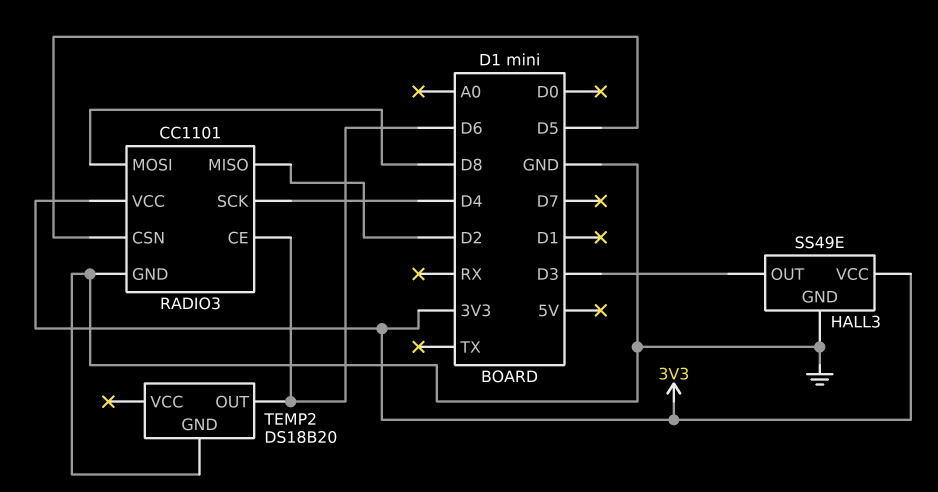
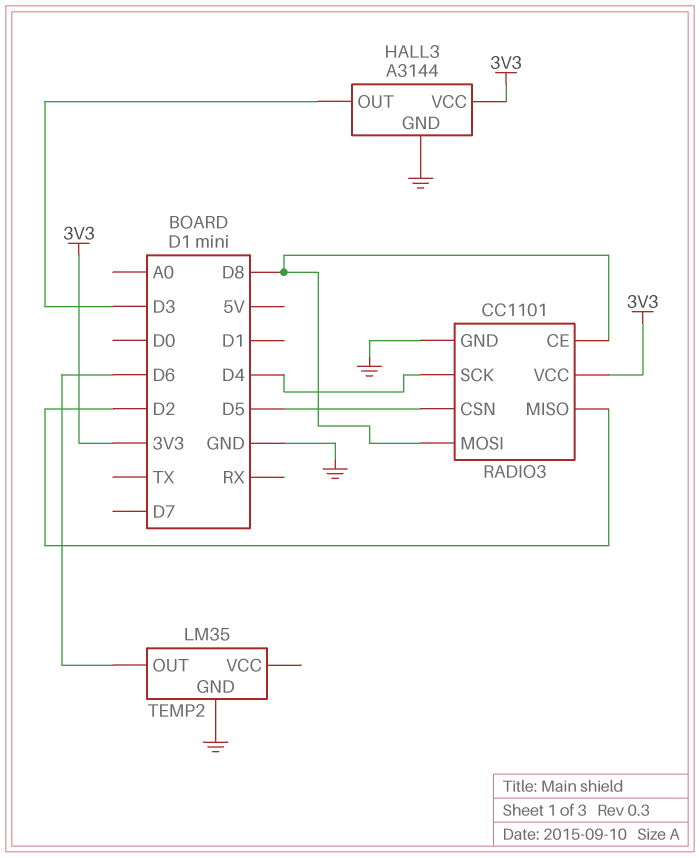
HALL3: SS49E -> A3144
RADIO3 pin CE: D6 -> D8
TEMP2: DS18B20 -> LM35

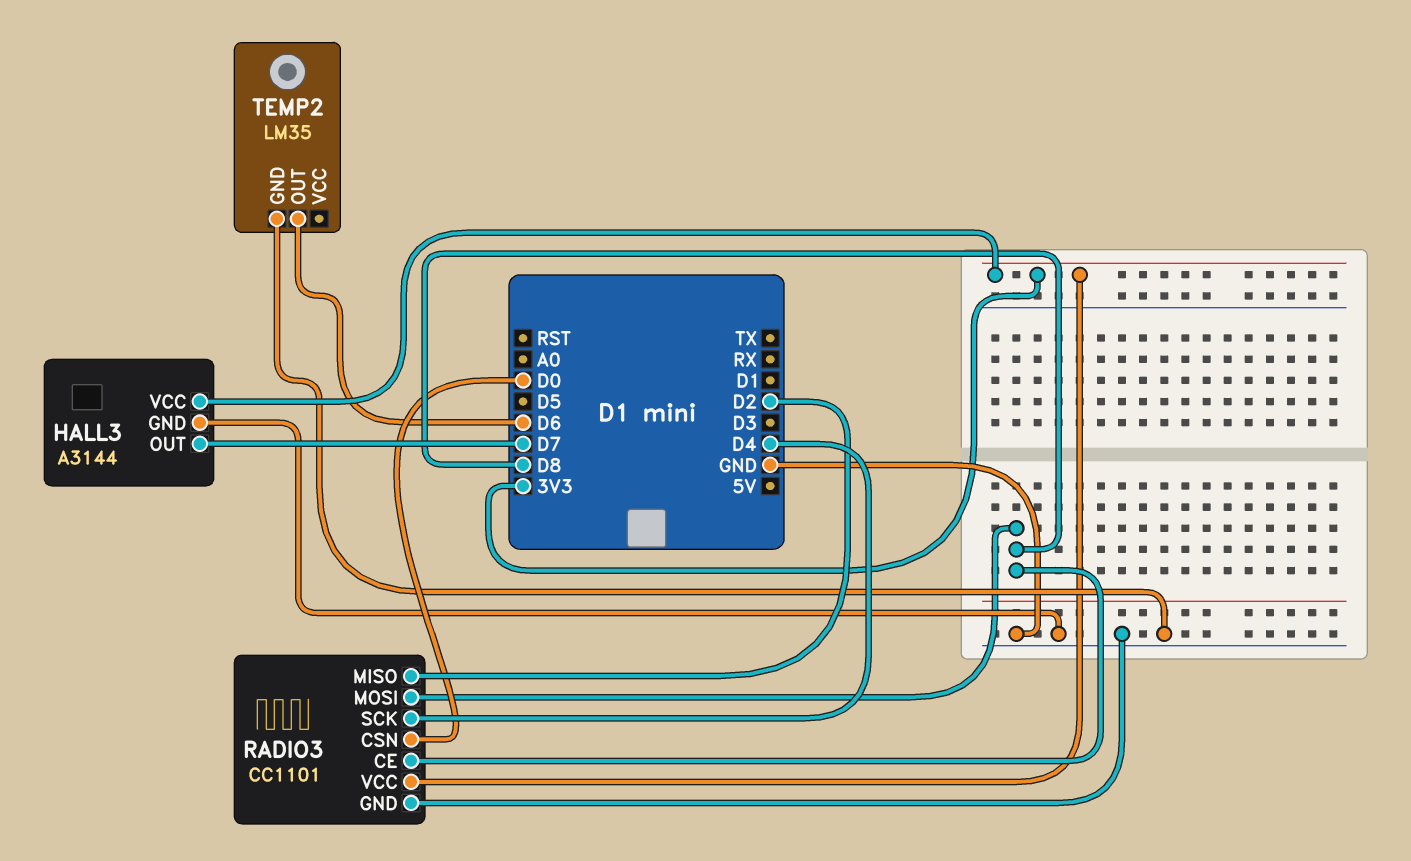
HALL3 pin OUT: D3 -> D7
RADIO3 pin CSN: D5 -> D0

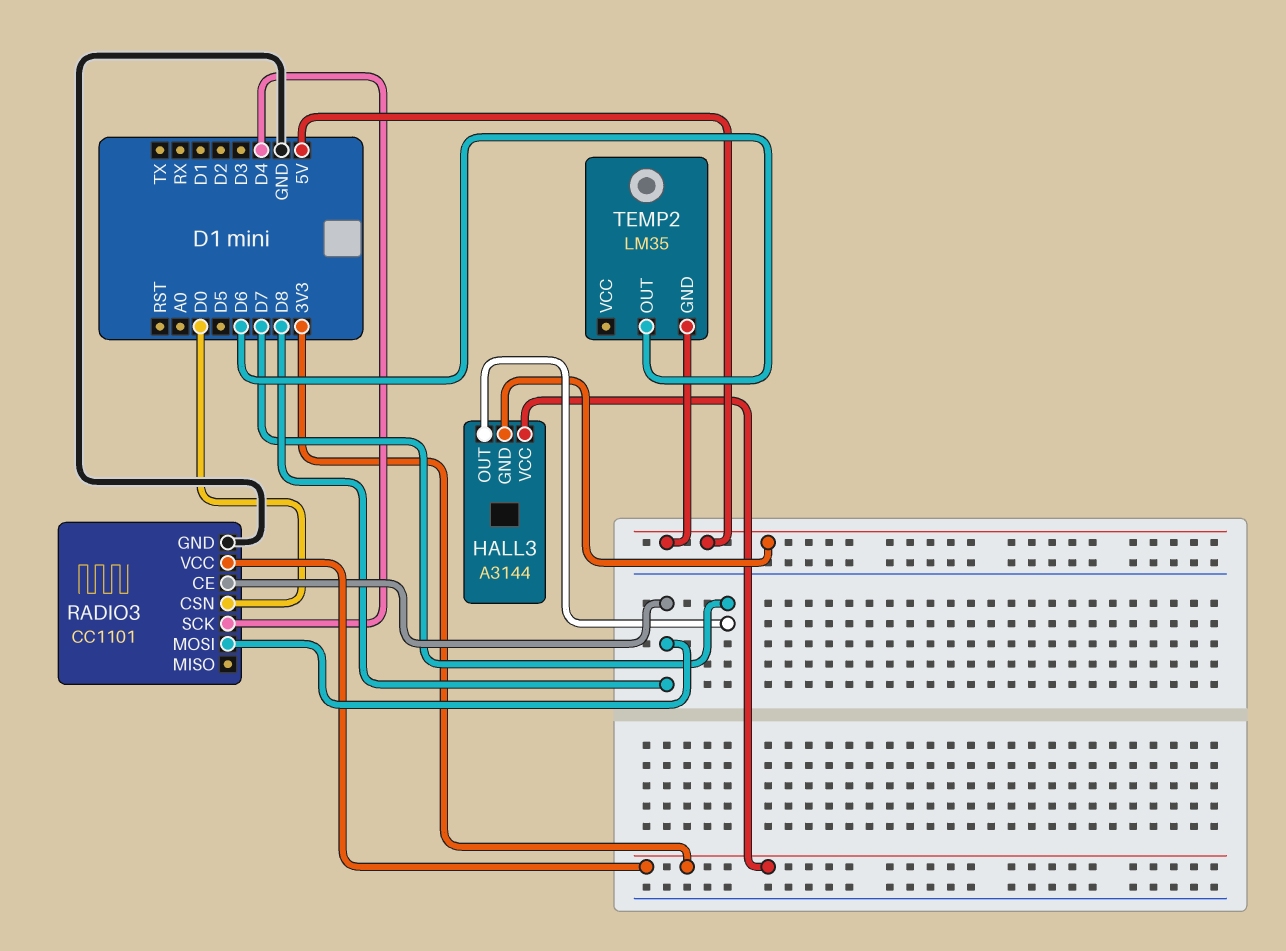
HALL3 pin GND: GND -> 5V
RADIO3 pin MISO: D2 -> none
TEMP2 pin GND: GND -> 5V

